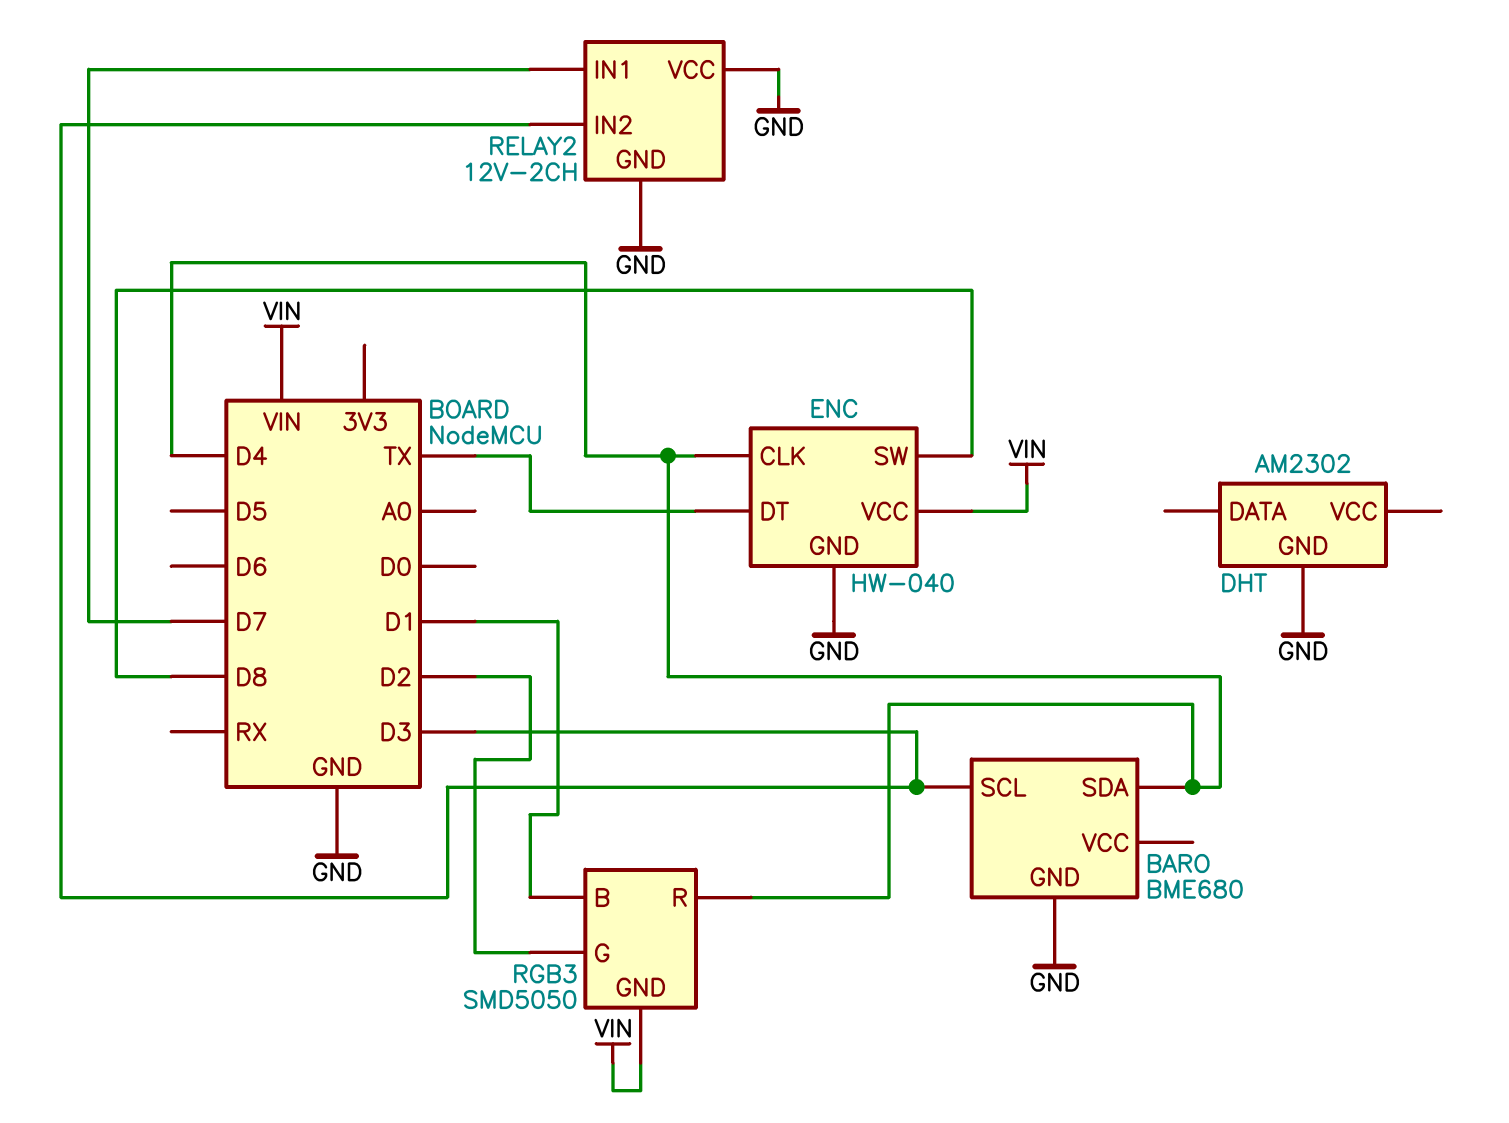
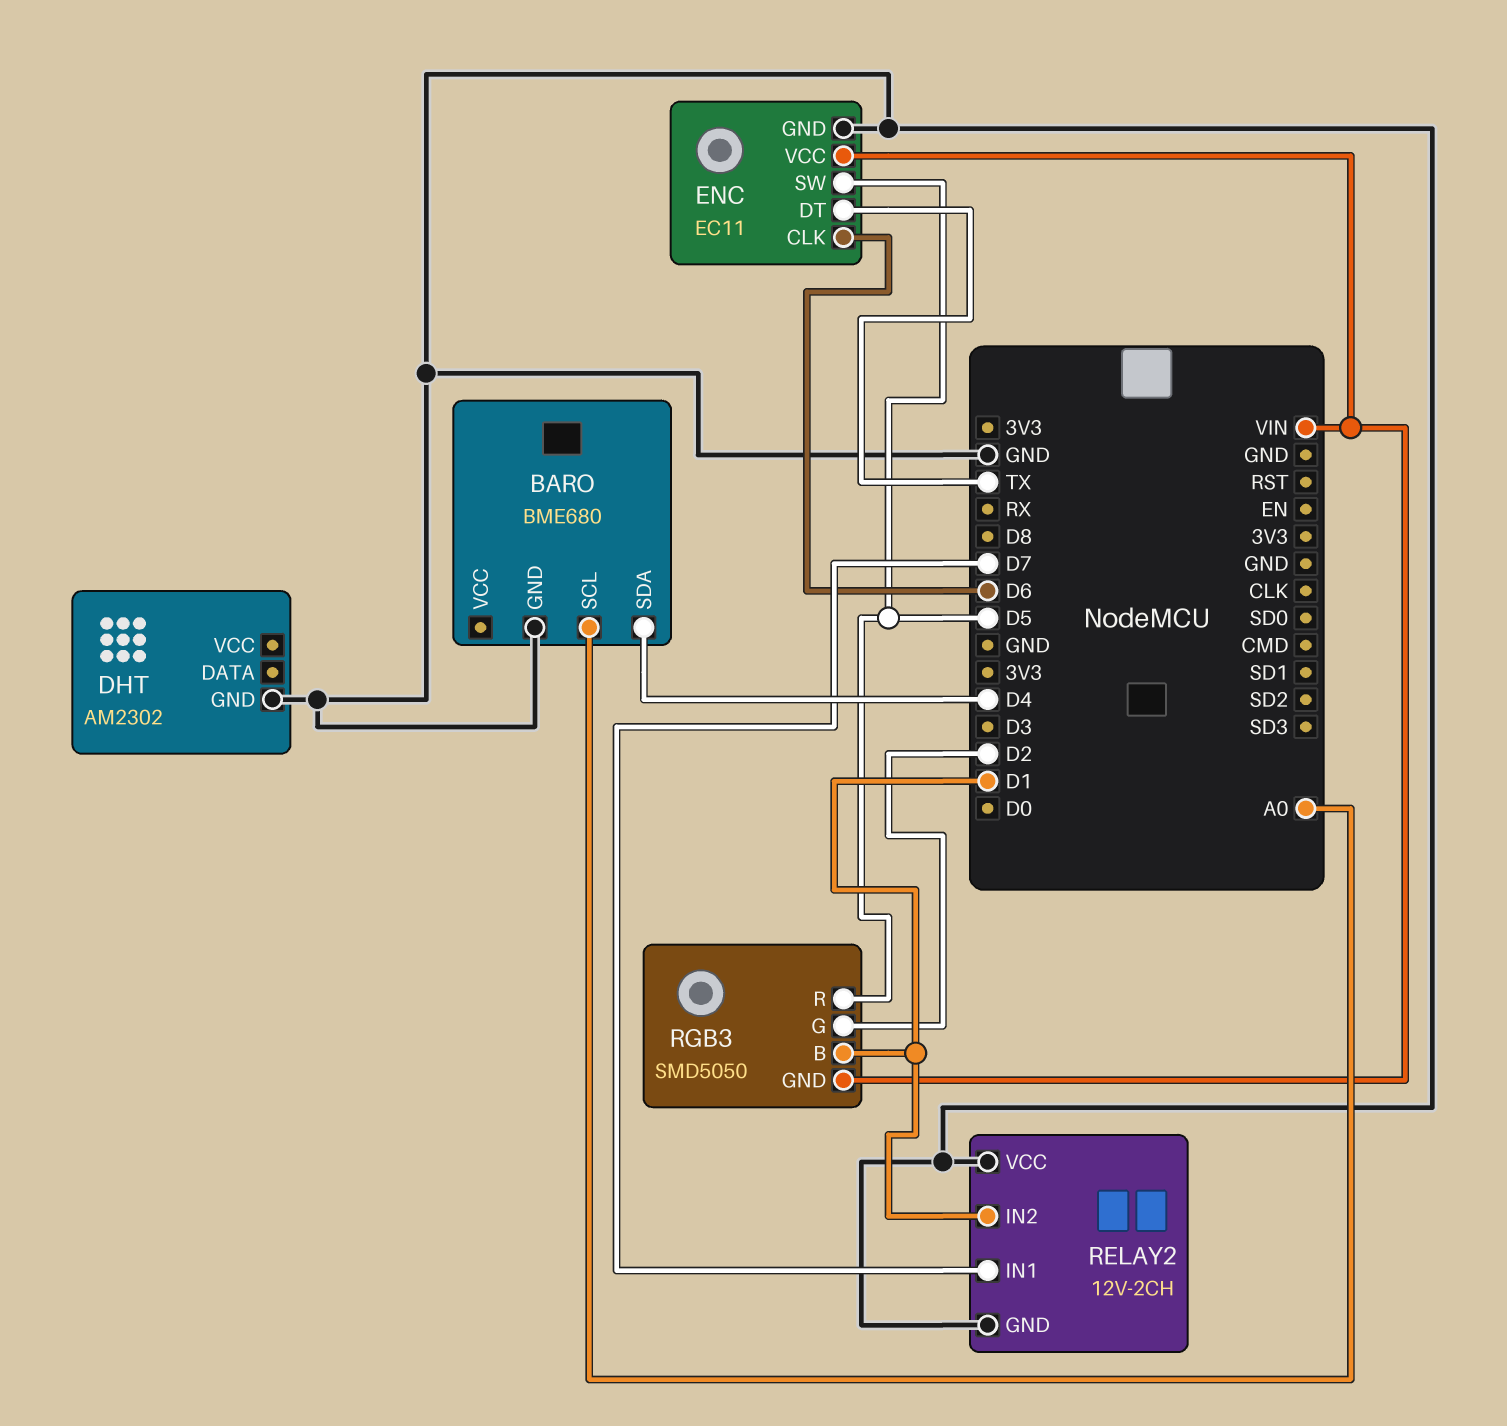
BARO pin SCL: D3 -> A0
ENC: HW-040 -> EC11
ENC pin CLK: D4 -> D6
ENC pin SW: D8 -> D5
RELAY2 pin IN2: D3 -> D1
RGB3 pin R: D4 -> D5

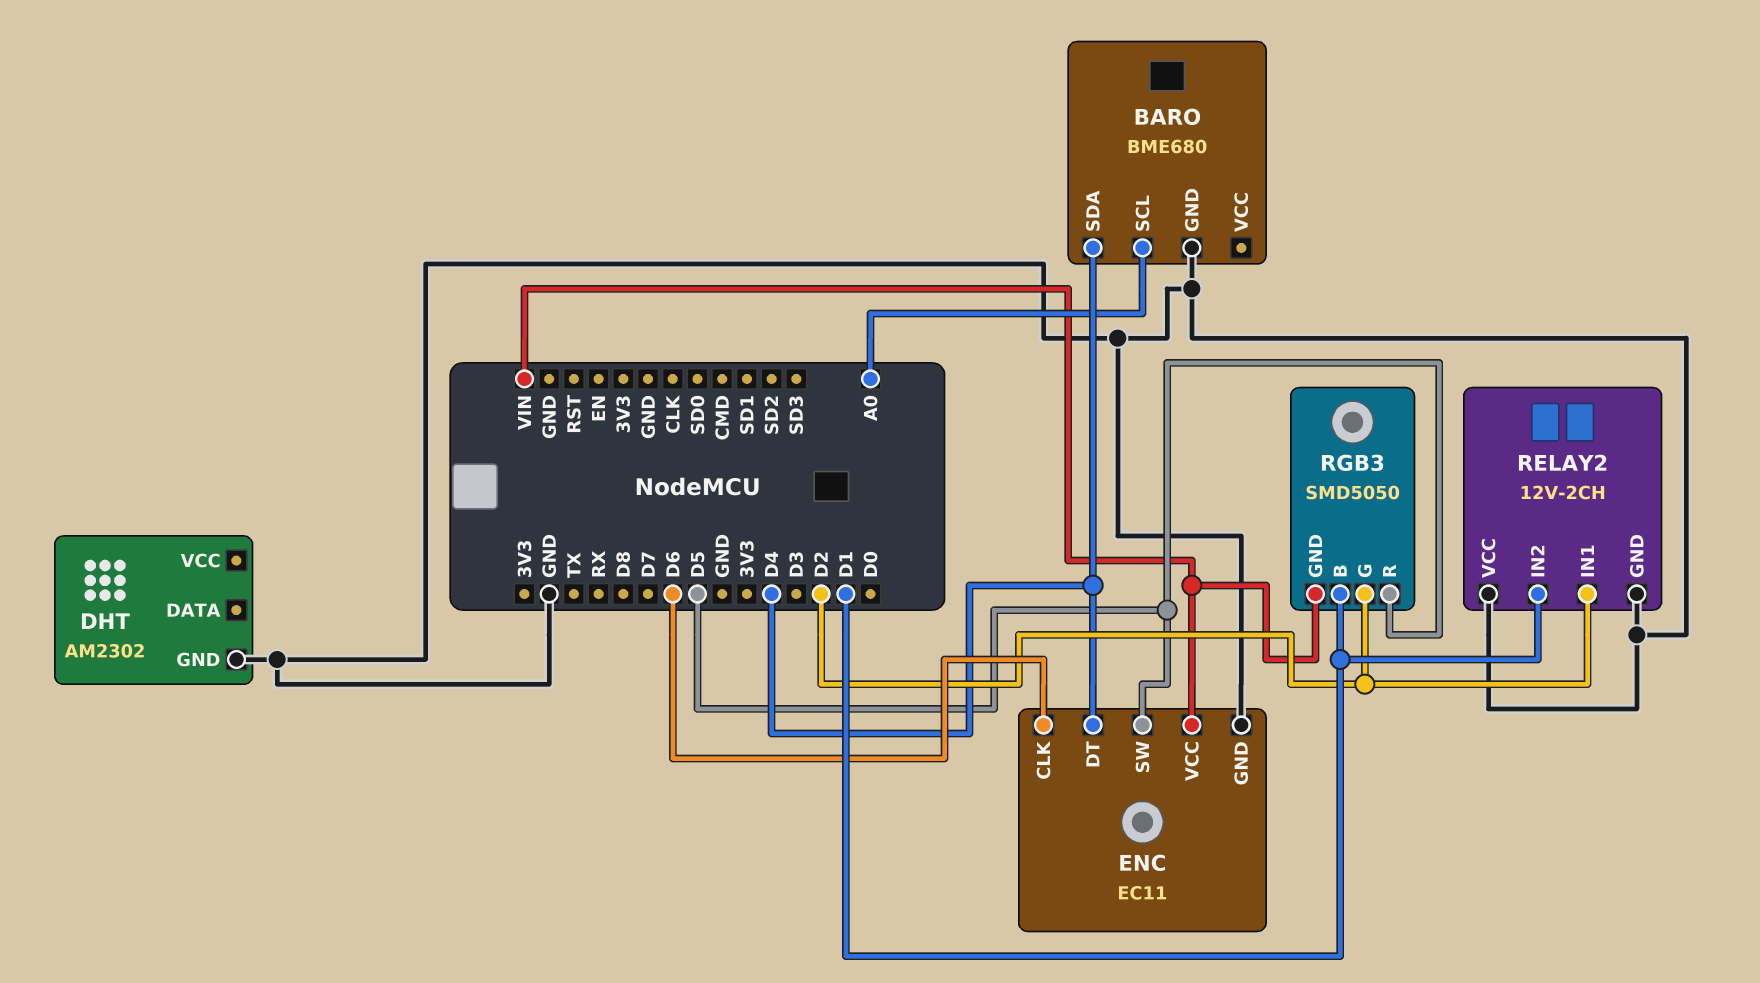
ENC pin DT: TX -> D4
RELAY2 pin IN1: D7 -> D2

